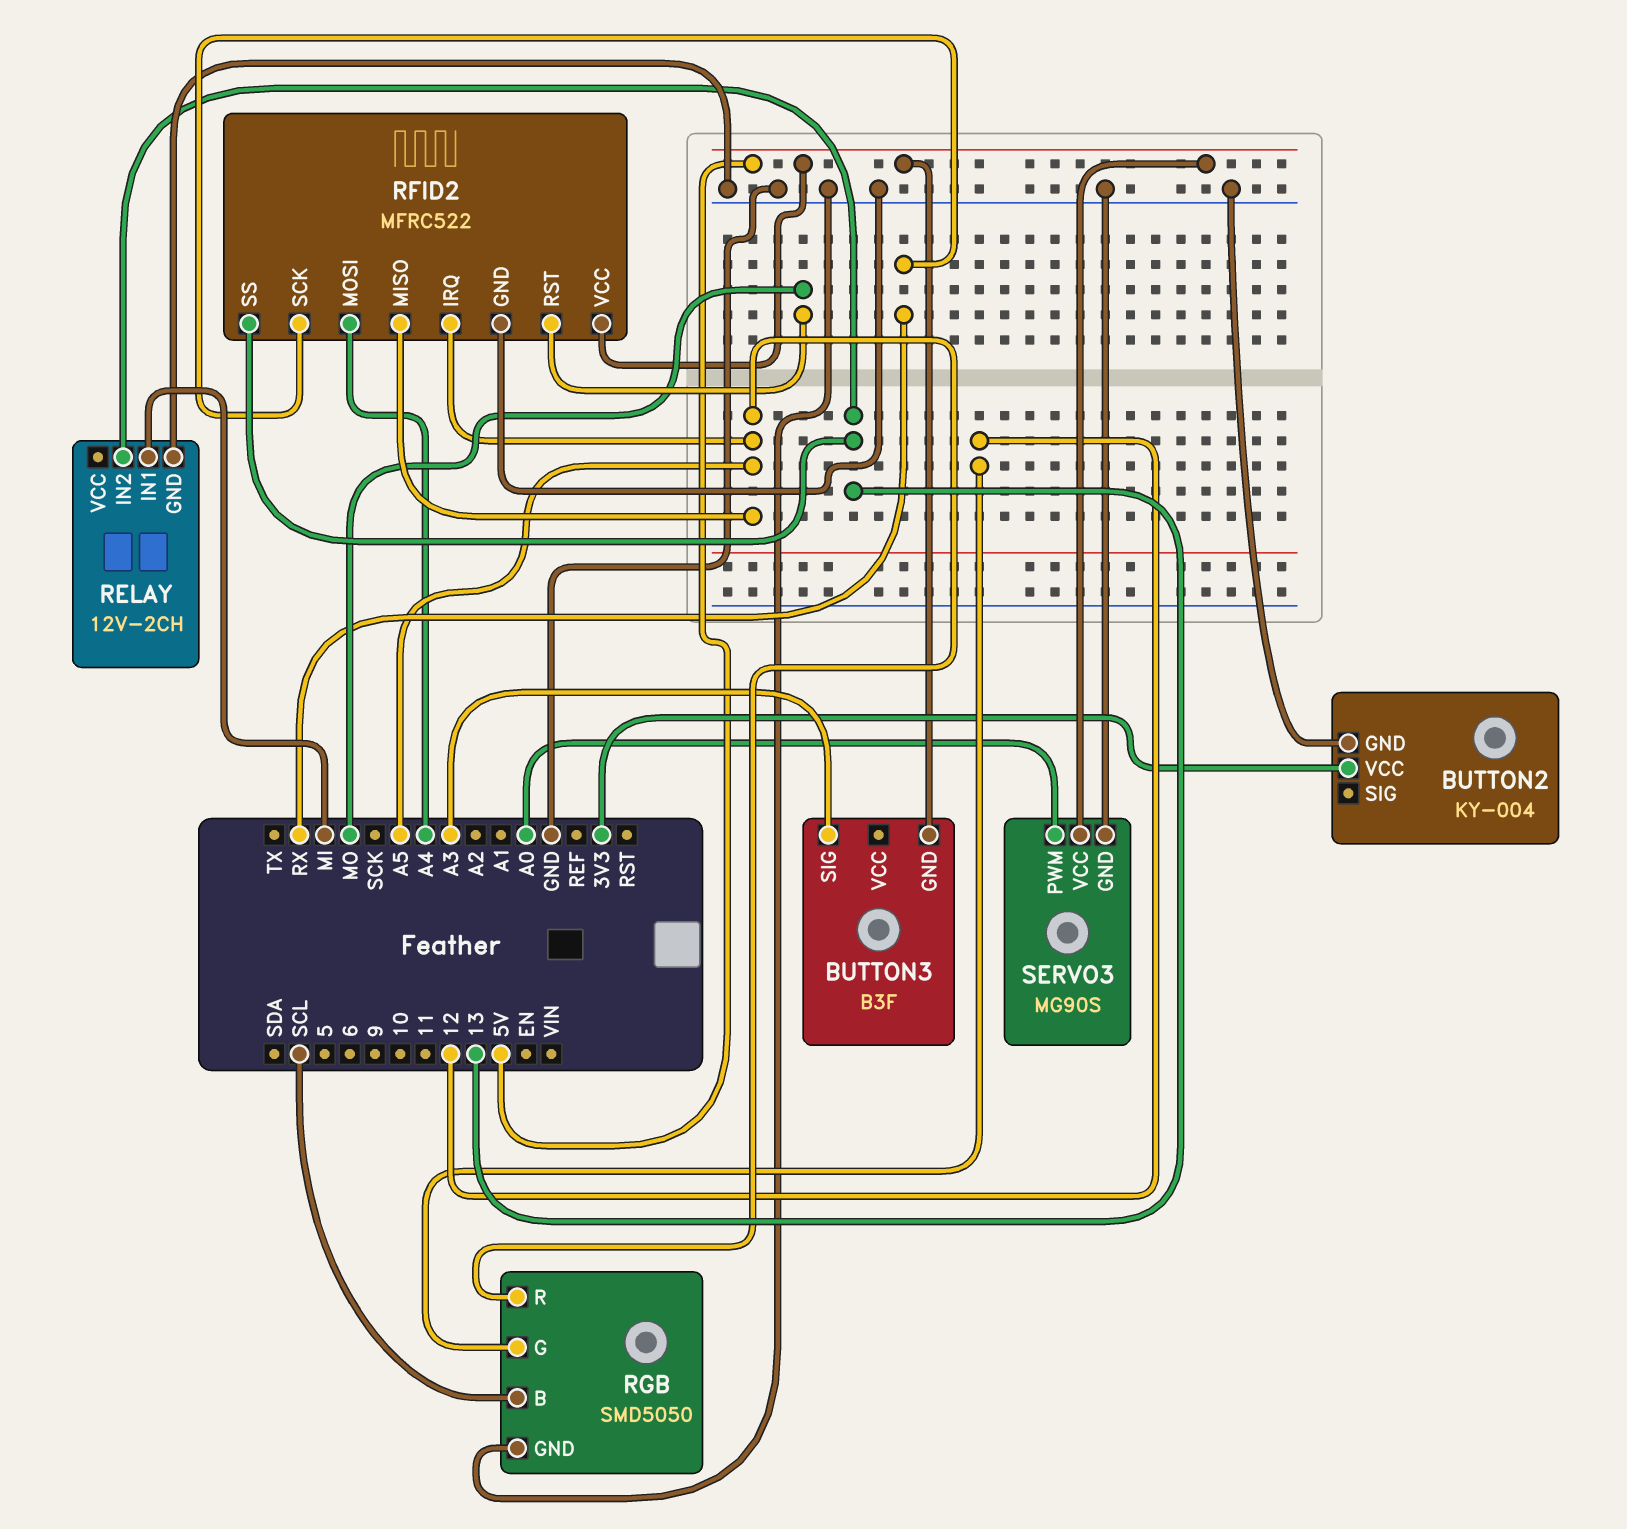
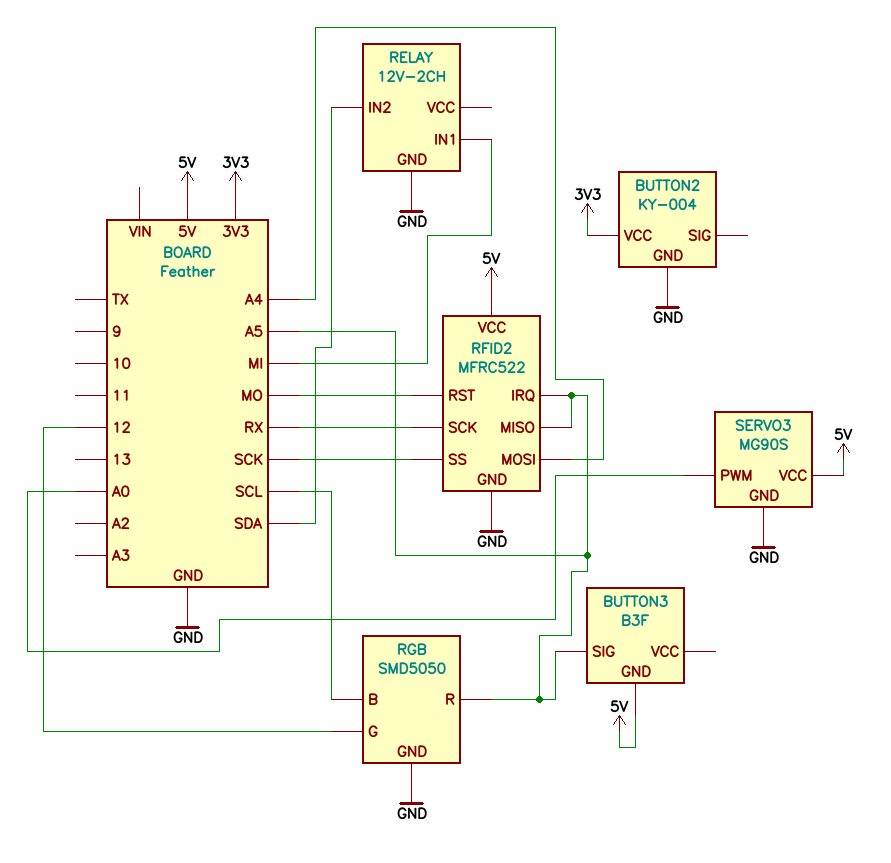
BUTTON3 pin SIG: A3 -> A5
RELAY pin IN2: 13 -> SDA
RFID2 pin SS: 13 -> SCK

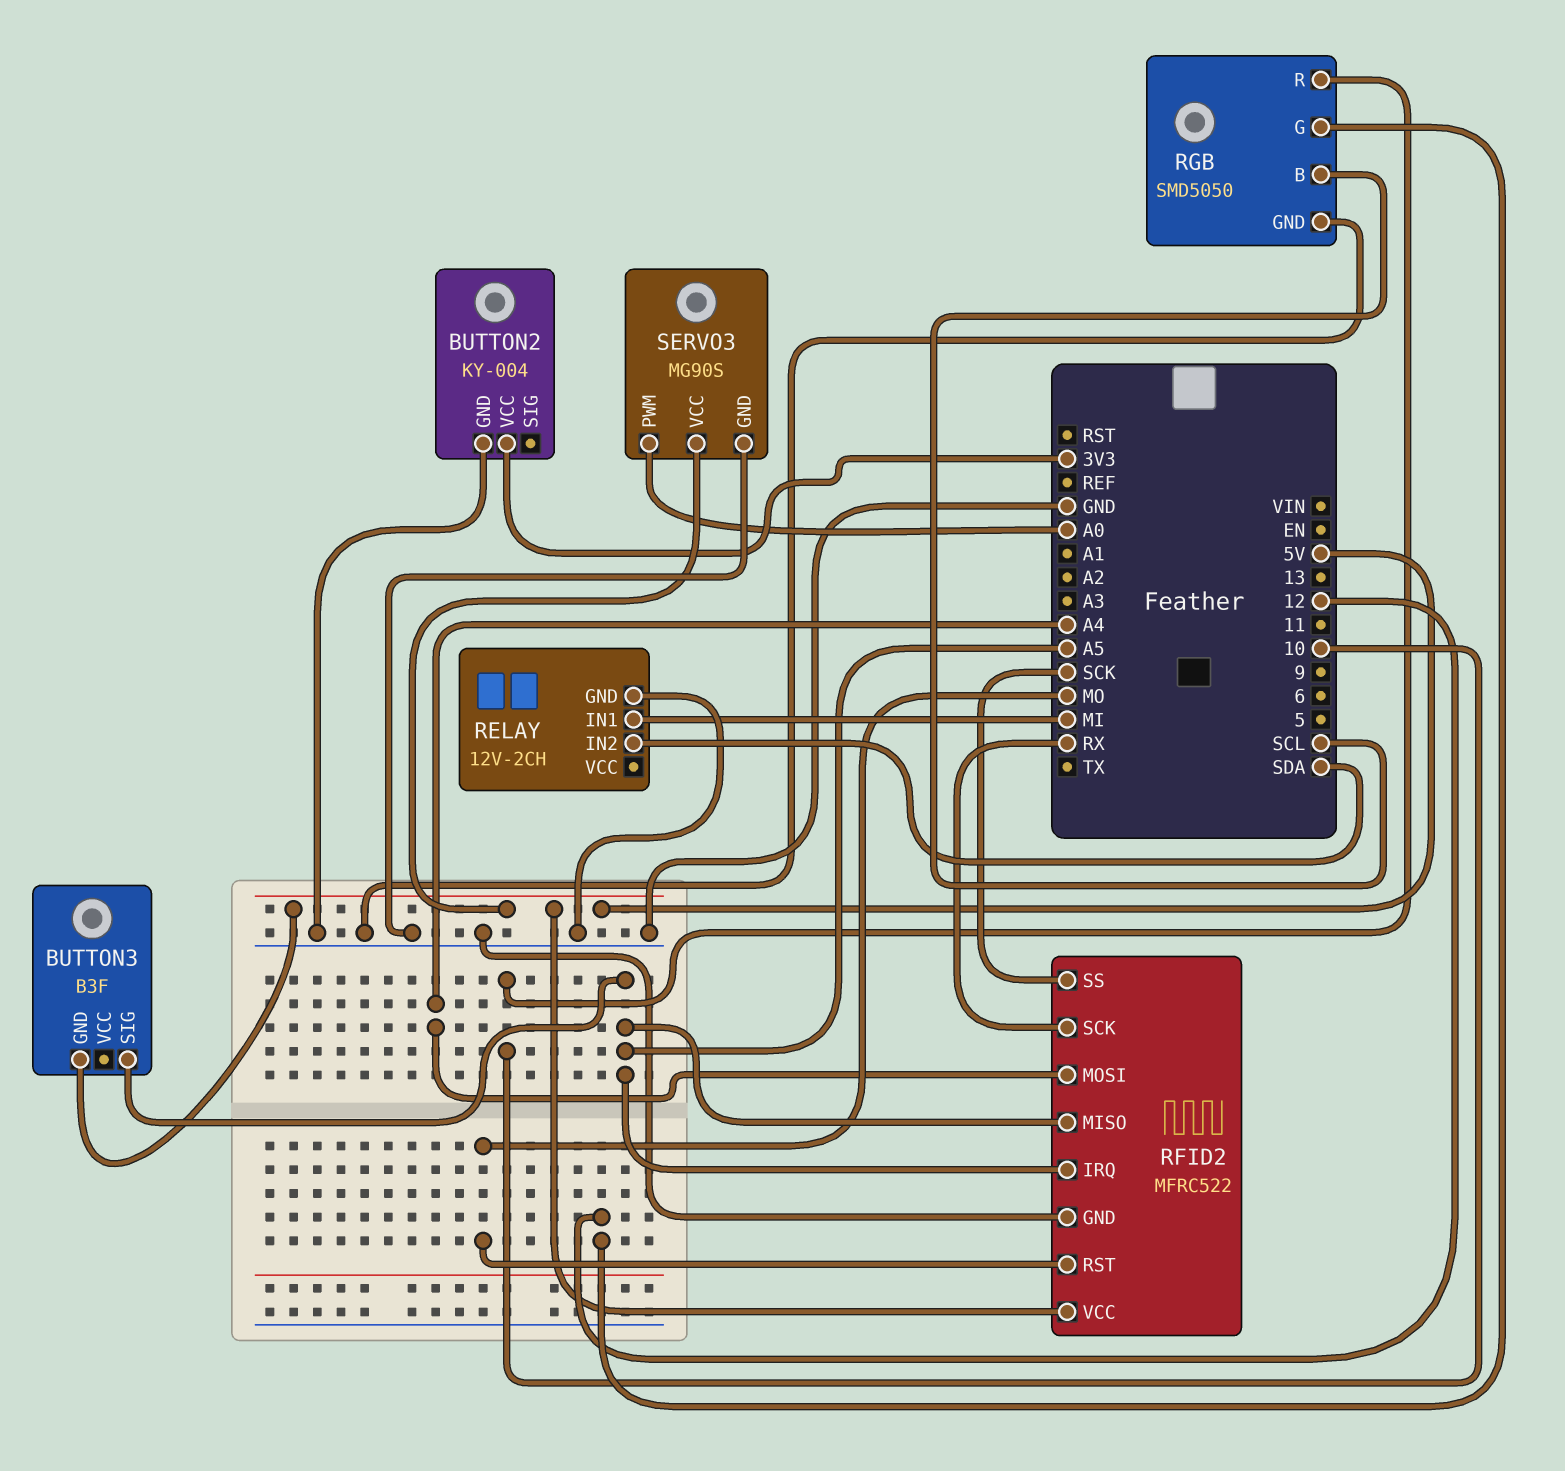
RGB pin R: A5 -> 10

